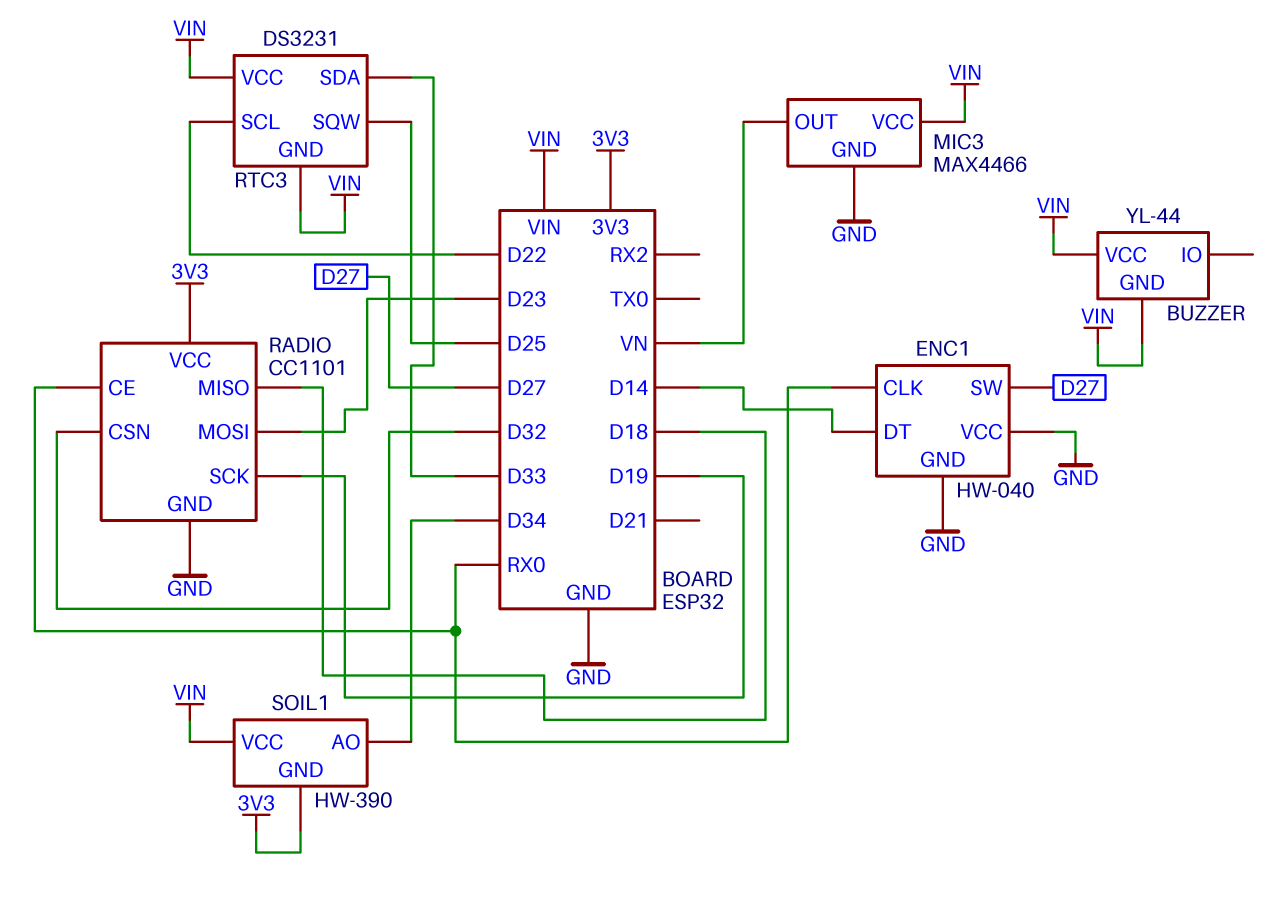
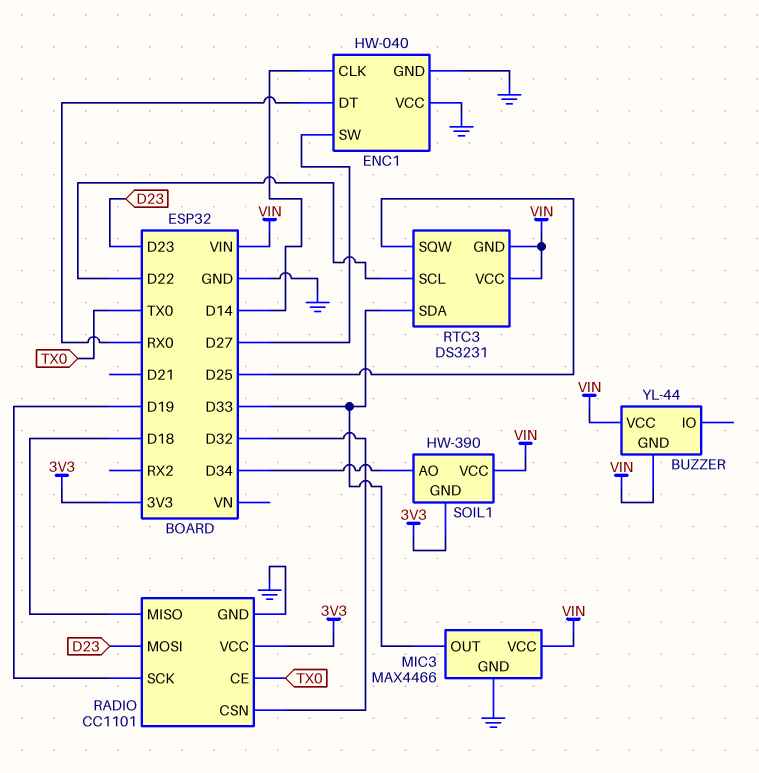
ENC1 pin CLK: RX0 -> D14
ENC1 pin DT: D14 -> RX0
MIC3 pin OUT: VN -> D33
RADIO pin CE: RX0 -> TX0

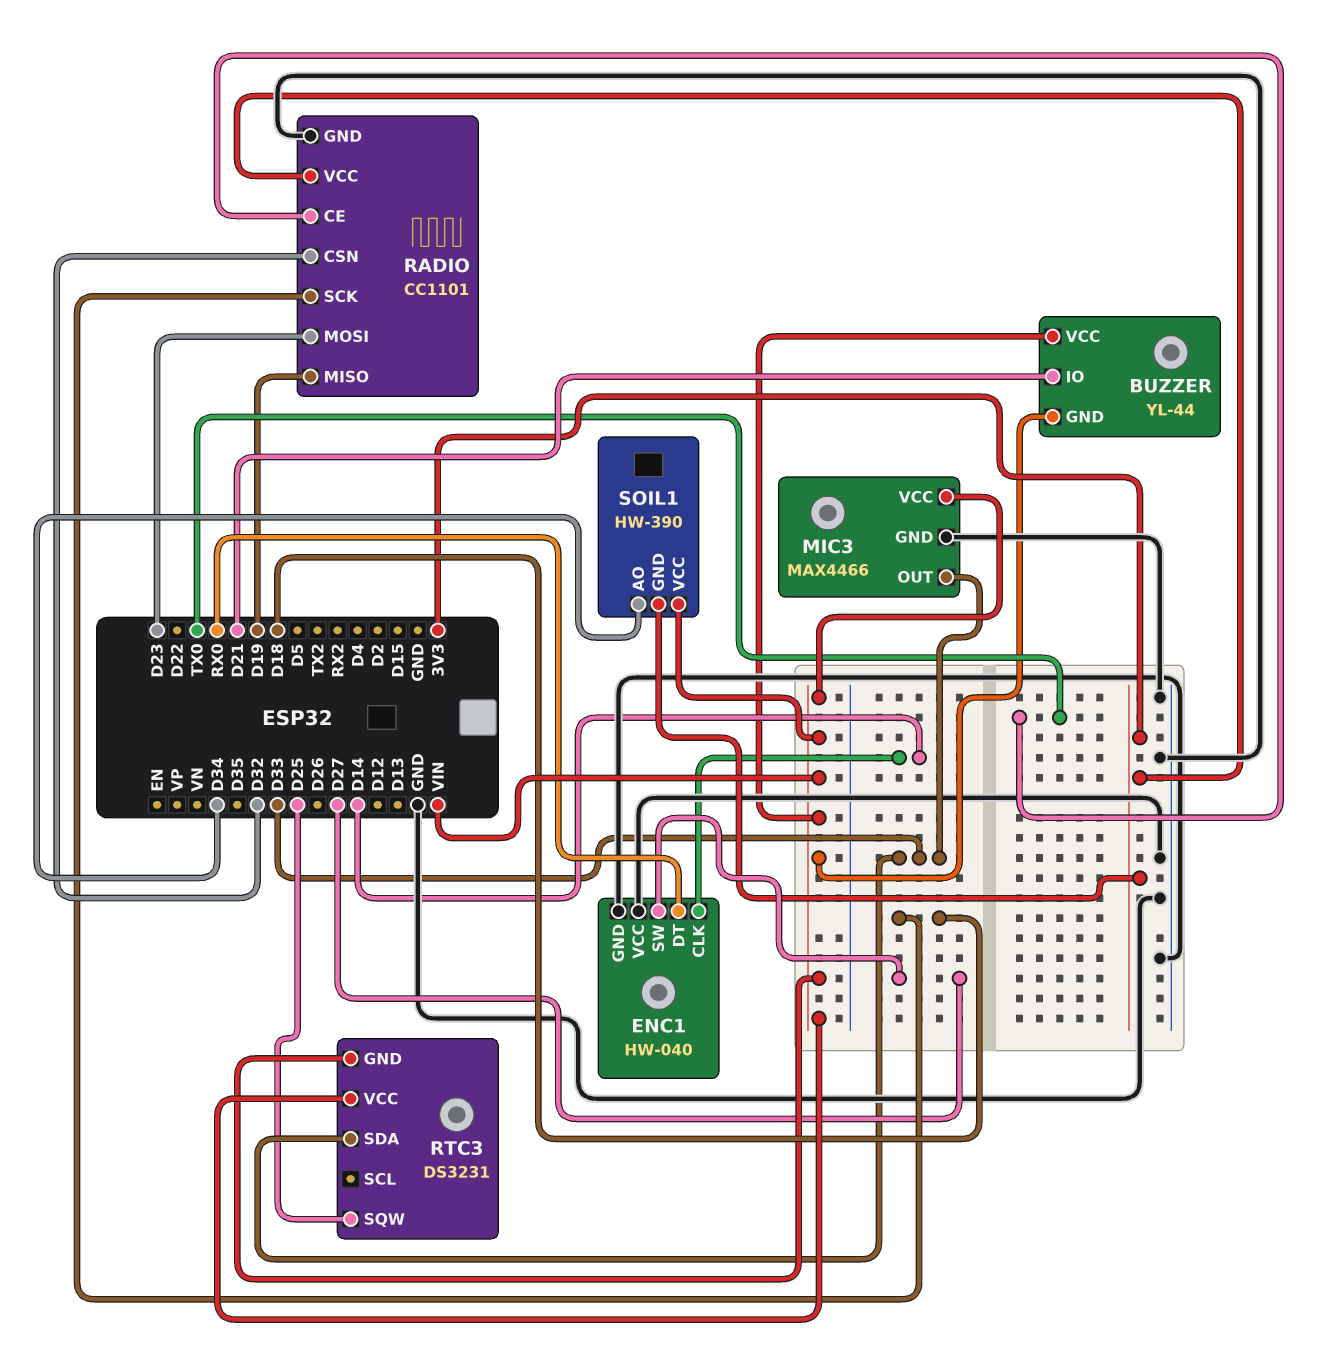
BUZZER pin IO: none -> D21
RADIO pin MISO: D18 -> D19
RADIO pin SCK: D19 -> D18
RTC3 pin SCL: D22 -> none

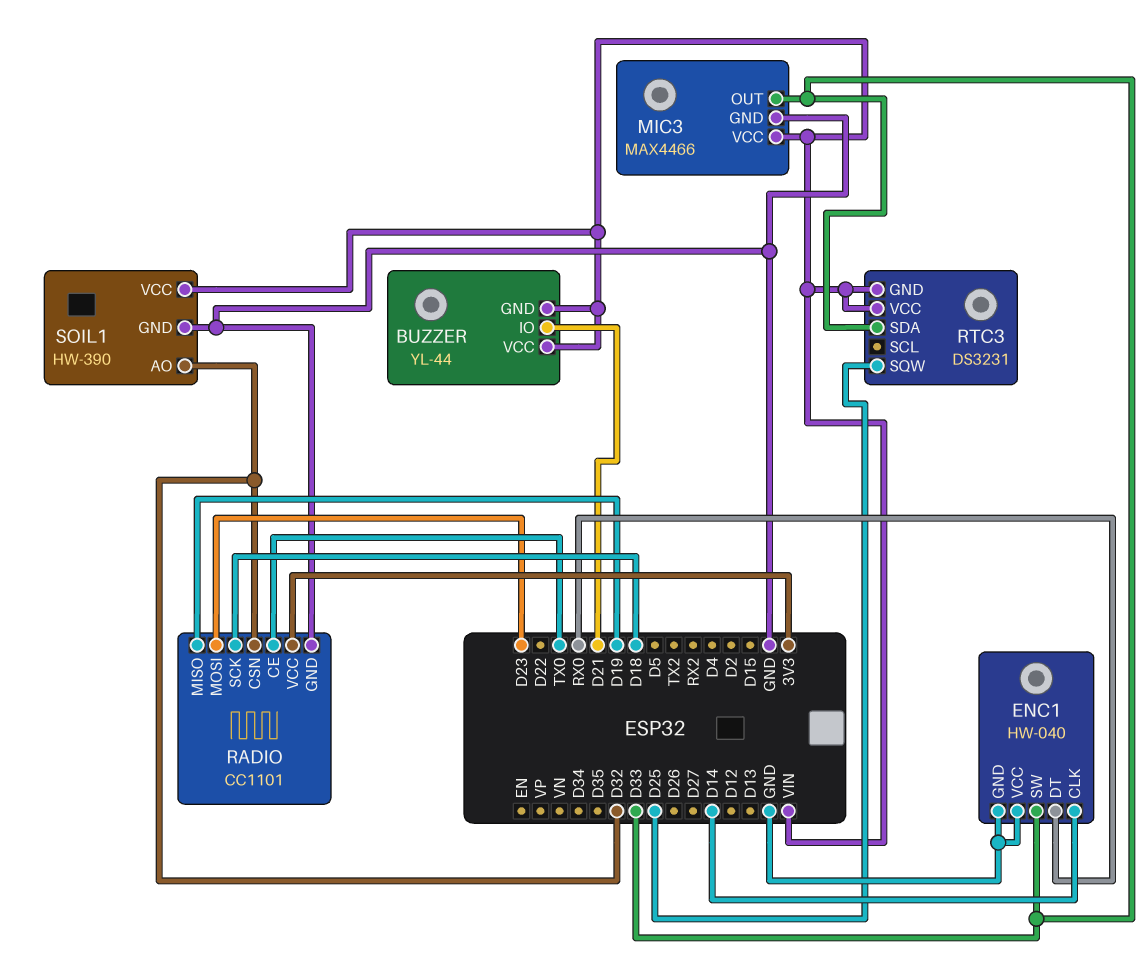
ENC1 pin SW: D27 -> D33
SOIL1 pin AO: D34 -> D32
SOIL1 pin GND: 3V3 -> GND

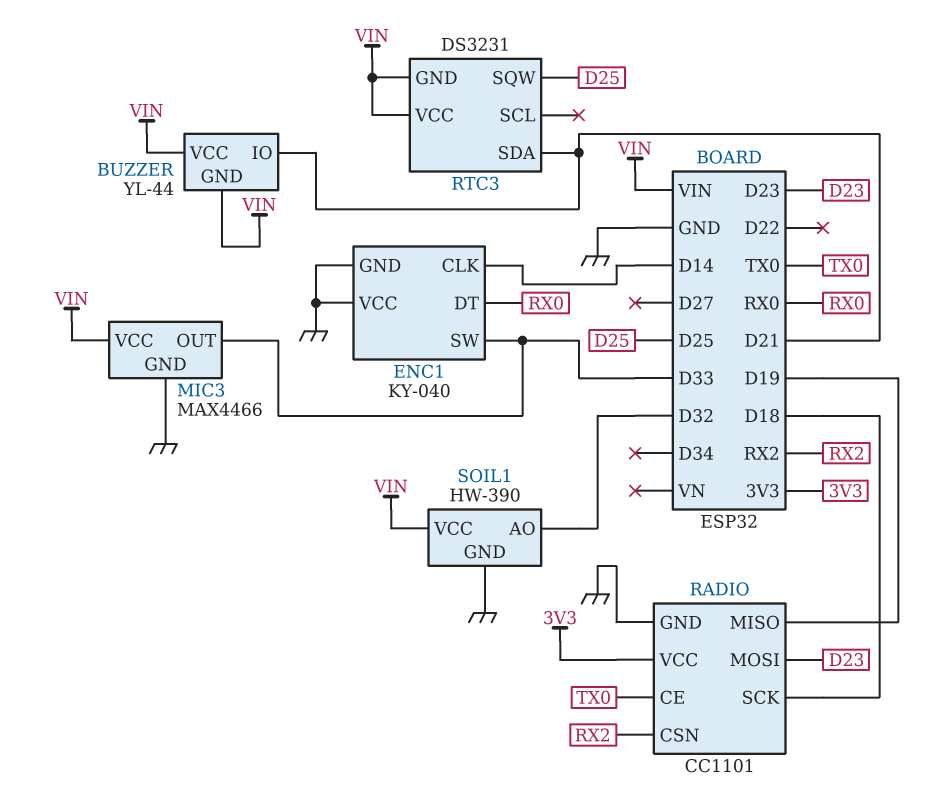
ENC1: HW-040 -> KY-040
RADIO pin CSN: D32 -> RX2
RTC3 pin SDA: D33 -> D21

